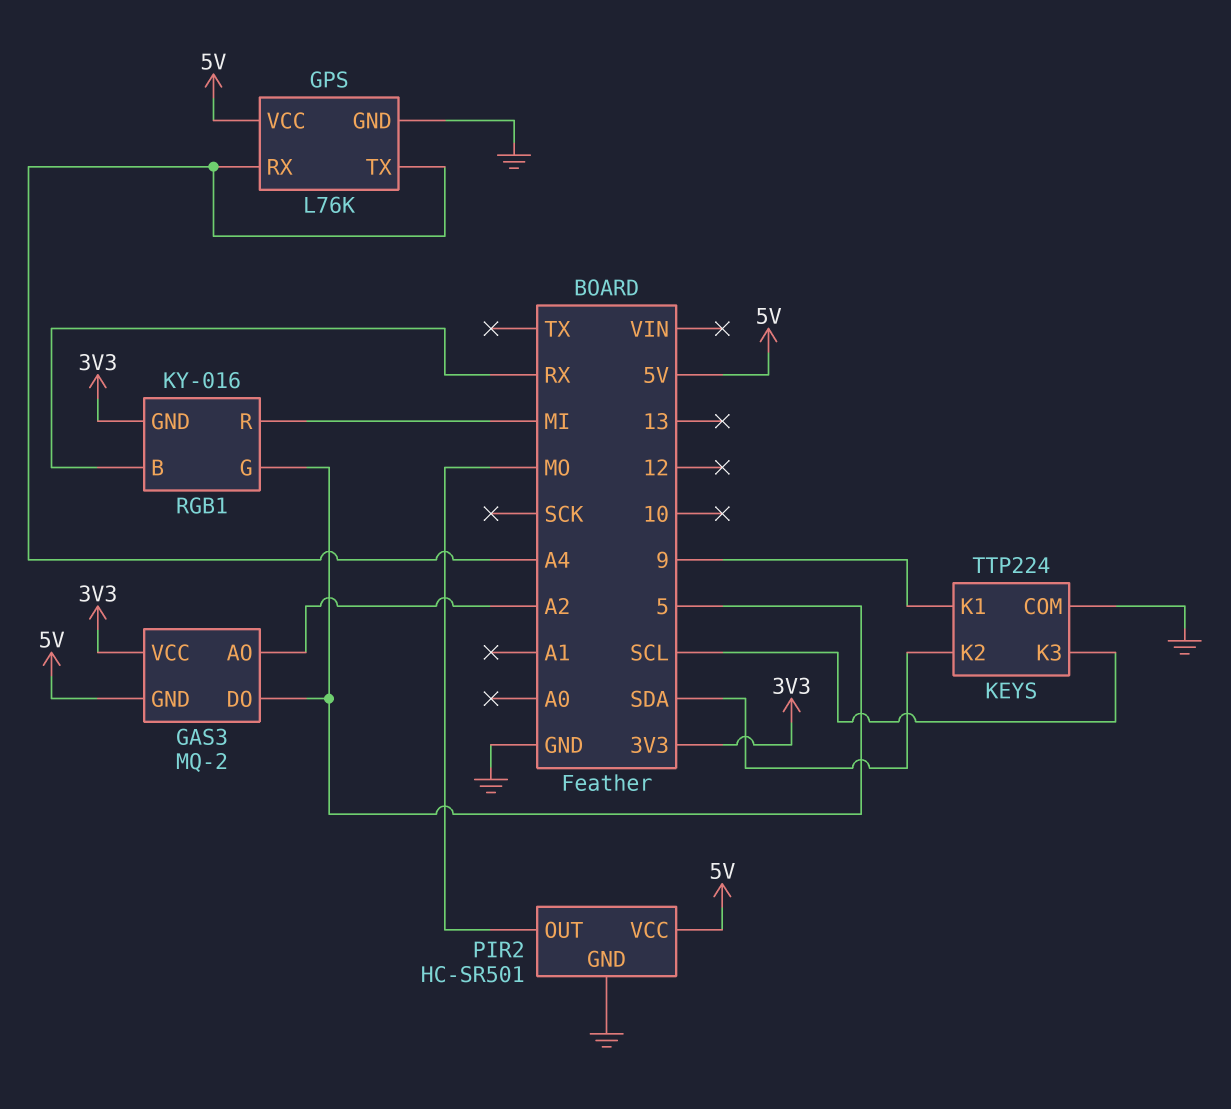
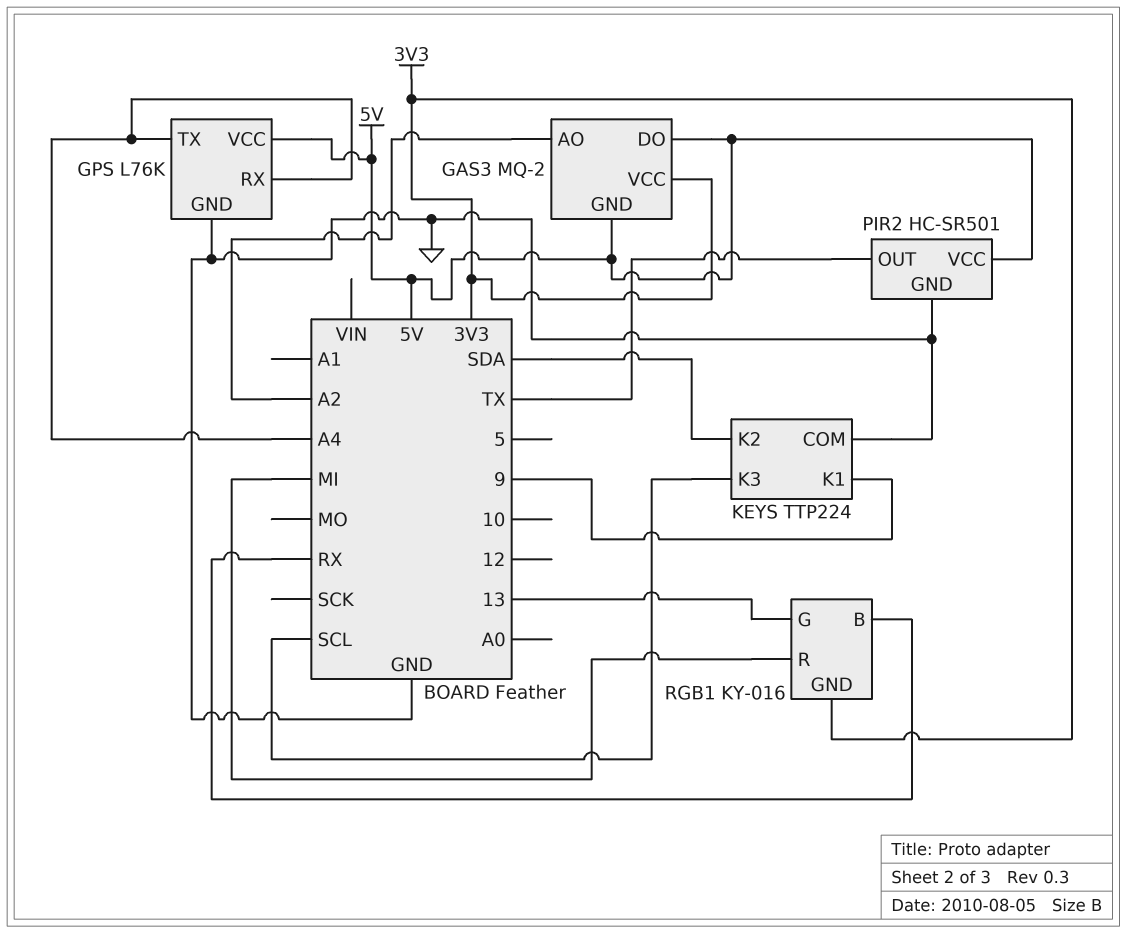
GAS3 pin DO: 5 -> 5V
PIR2 pin OUT: MO -> TX
RGB1 pin G: 5 -> 13

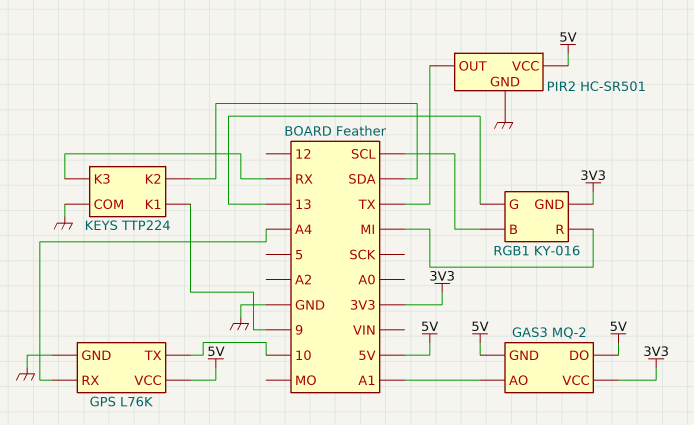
GAS3 pin AO: A2 -> A1
GPS pin TX: A4 -> 10
KEYS pin K3: SCL -> RX
RGB1 pin B: RX -> SCL

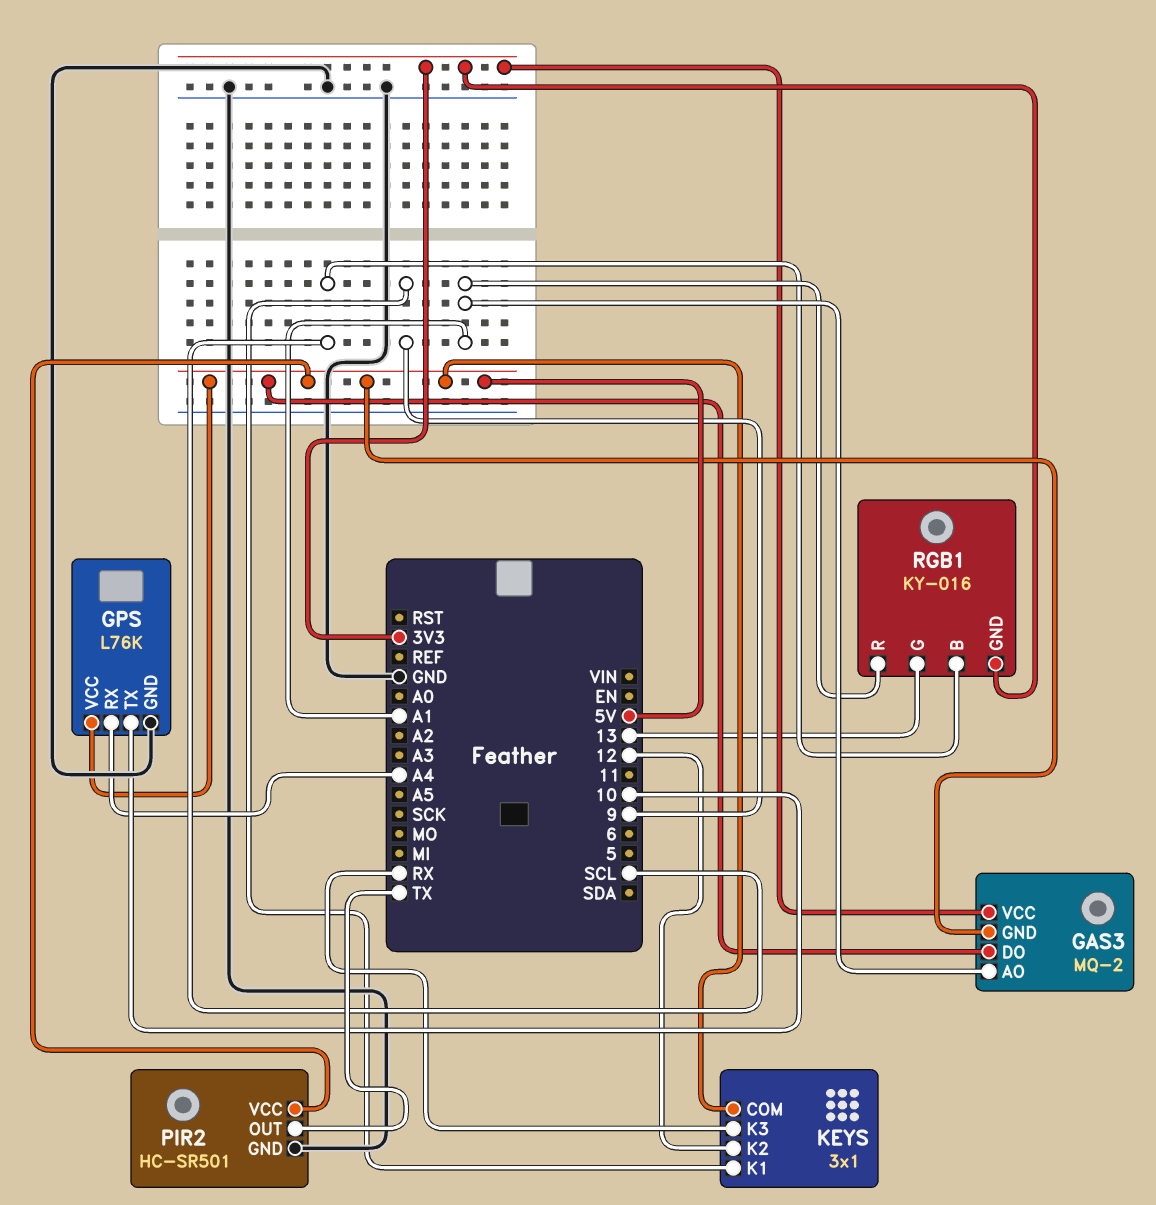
KEYS: TTP224 -> 3x1
KEYS pin COM: GND -> 5V
KEYS pin K2: SDA -> 12
RGB1 pin R: MI -> A1

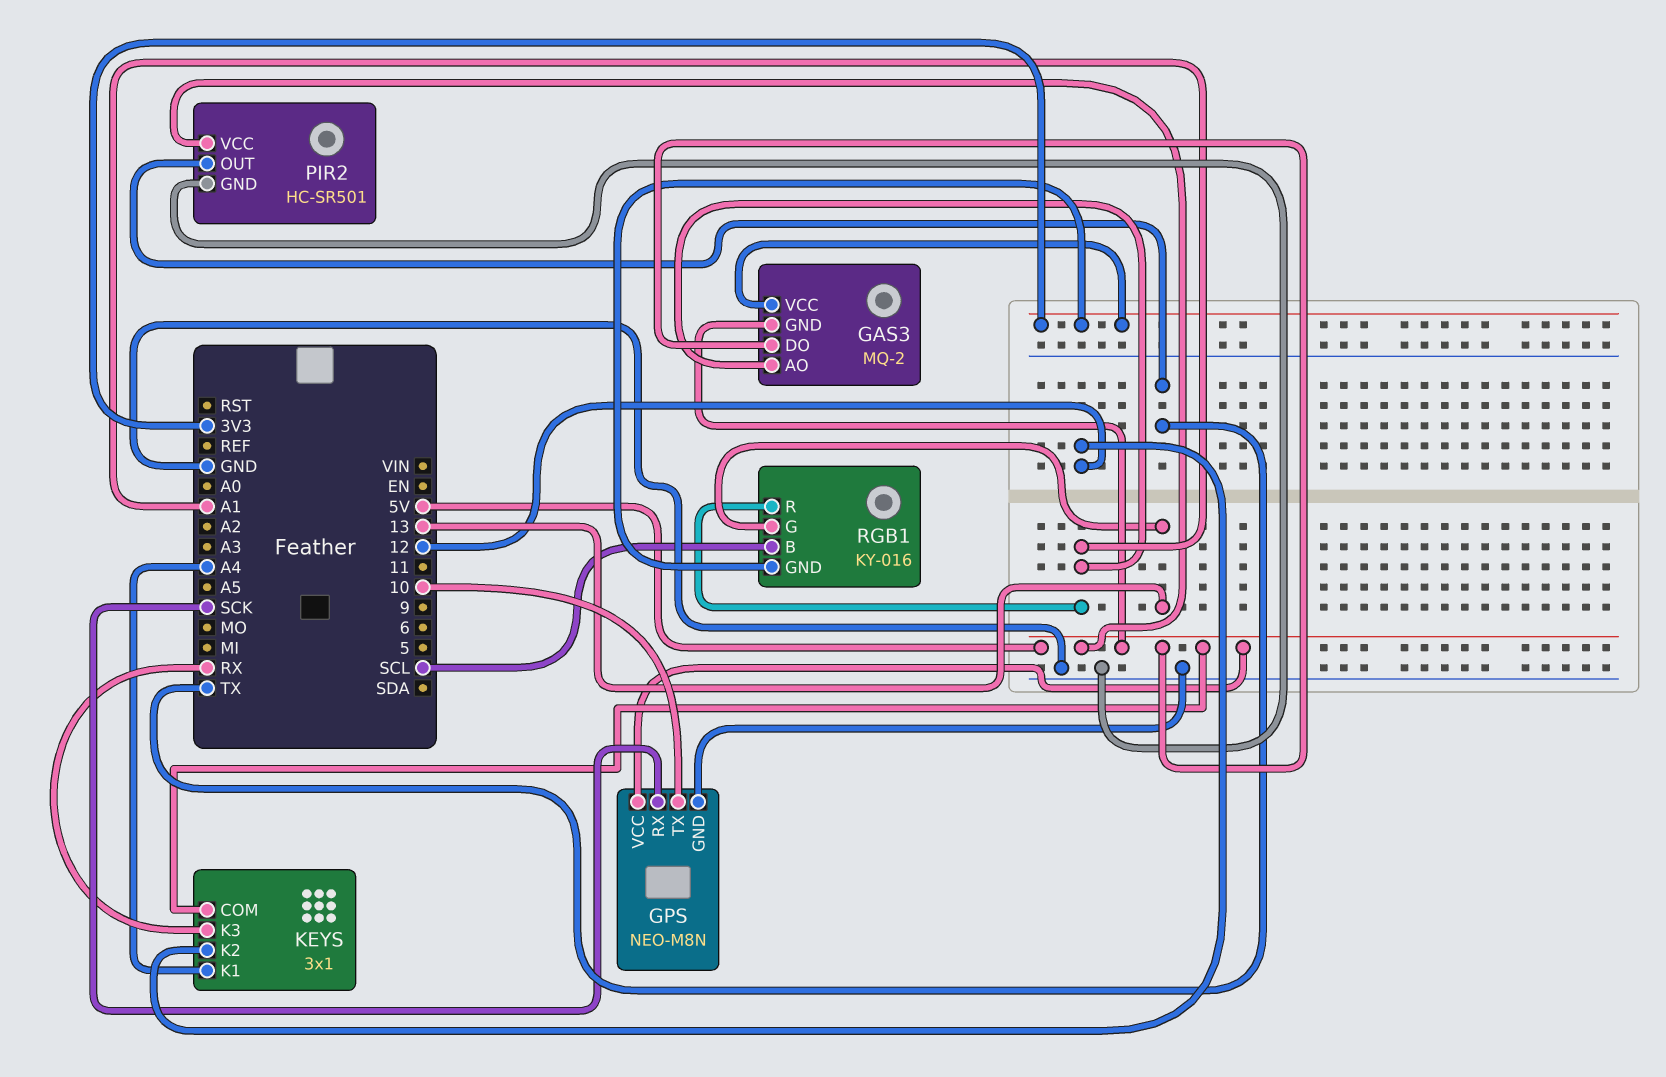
GPS: L76K -> NEO-M8N
GPS pin RX: A4 -> SCK
KEYS pin K1: 9 -> A4

